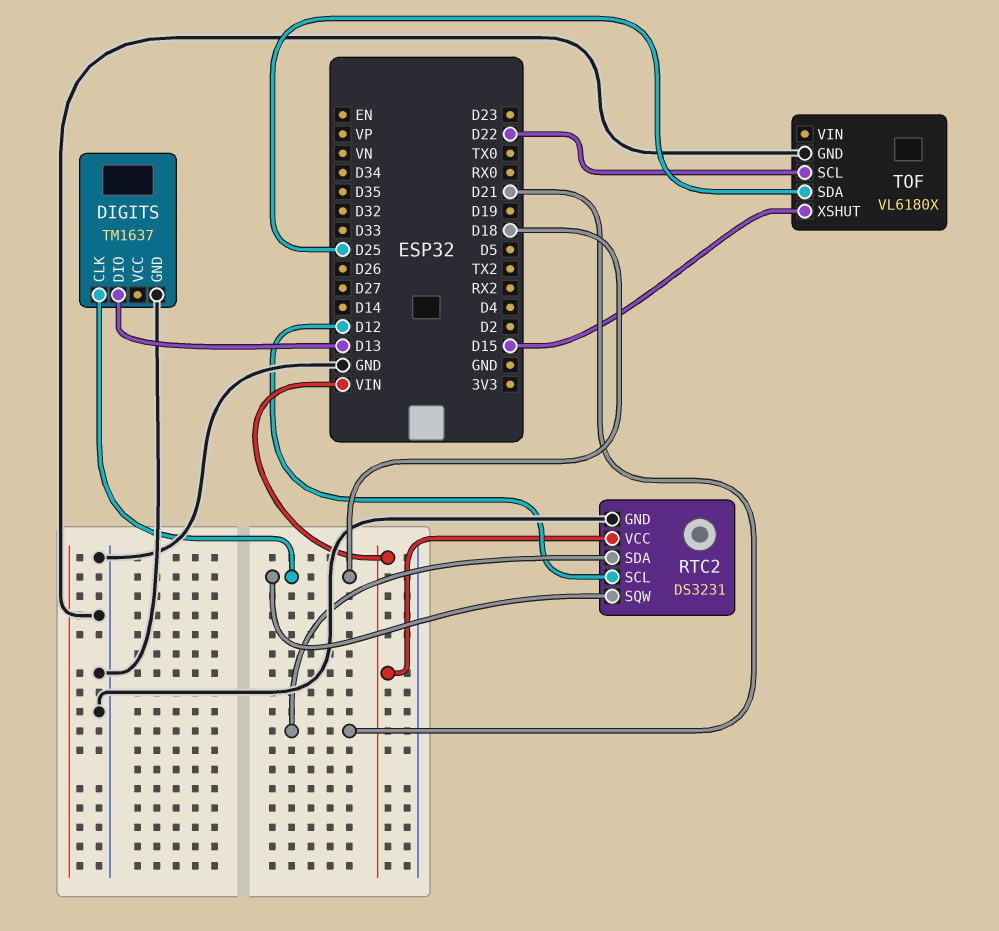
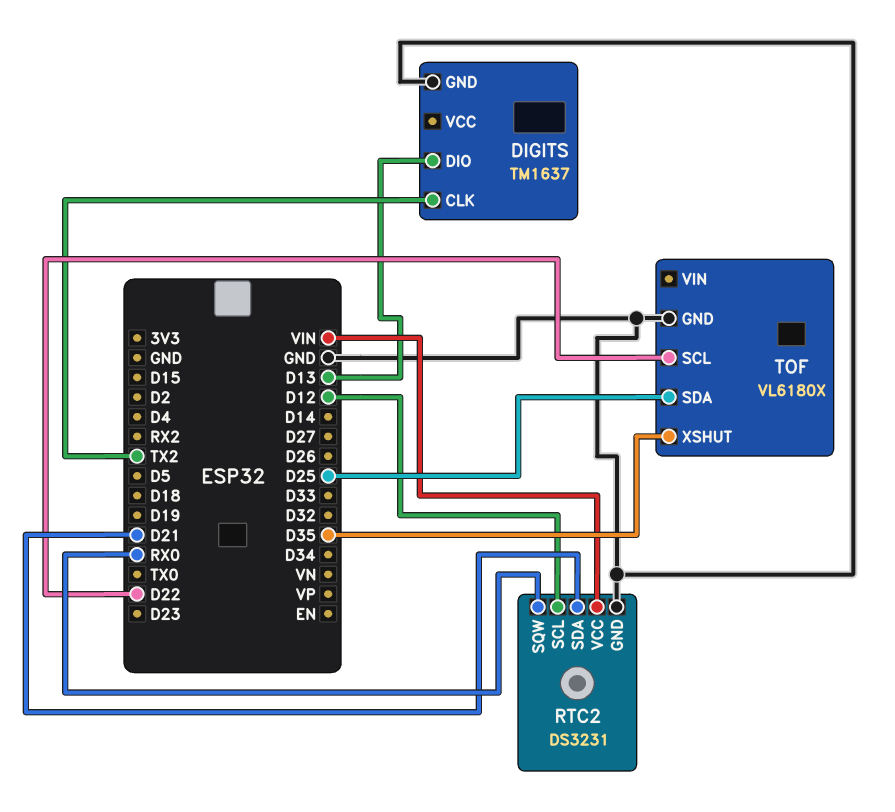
DIGITS pin CLK: D18 -> TX2
RTC2 pin SQW: D18 -> RX0
TOF pin XSHUT: D15 -> D35

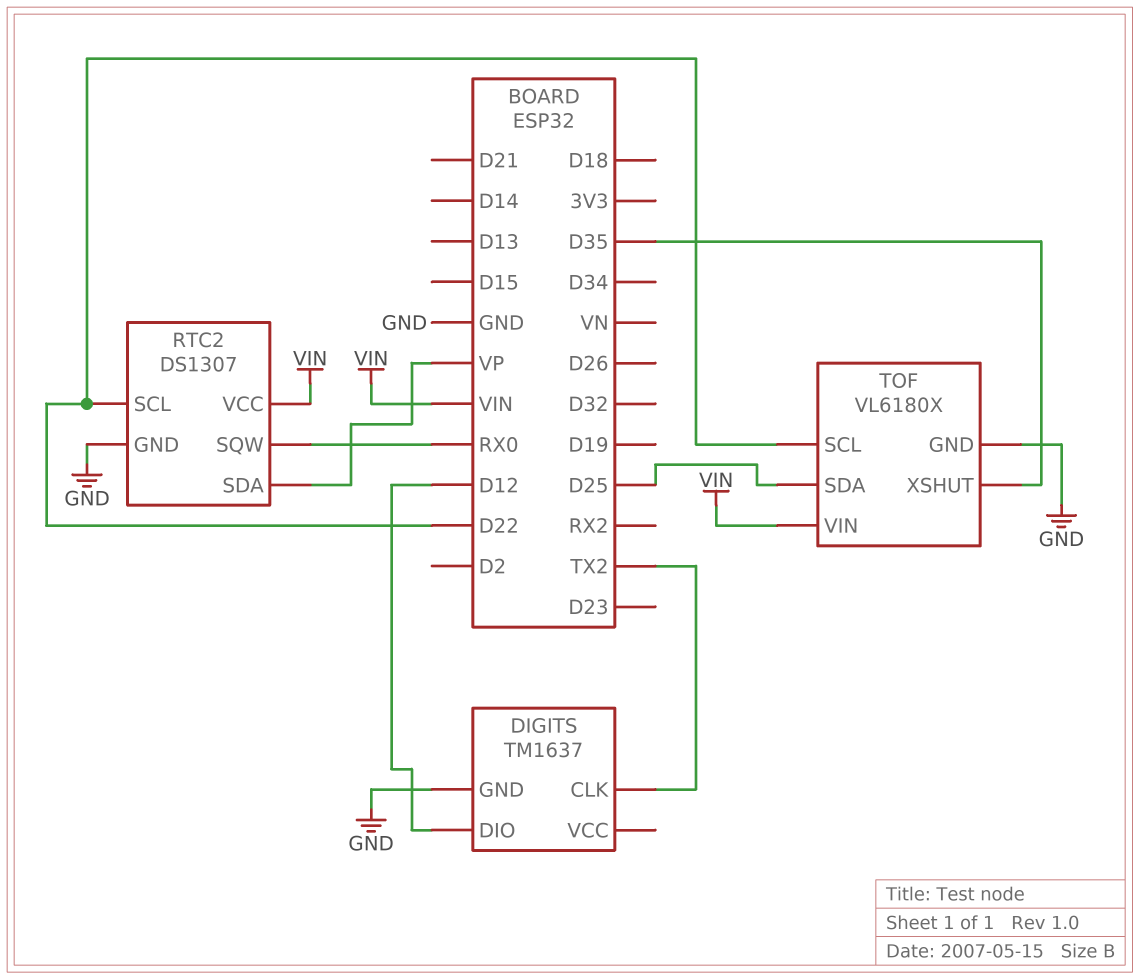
DIGITS pin DIO: D13 -> D12
RTC2: DS3231 -> DS1307
RTC2 pin SCL: D12 -> D22
RTC2 pin SDA: D21 -> VP
TOF pin VIN: none -> VIN

